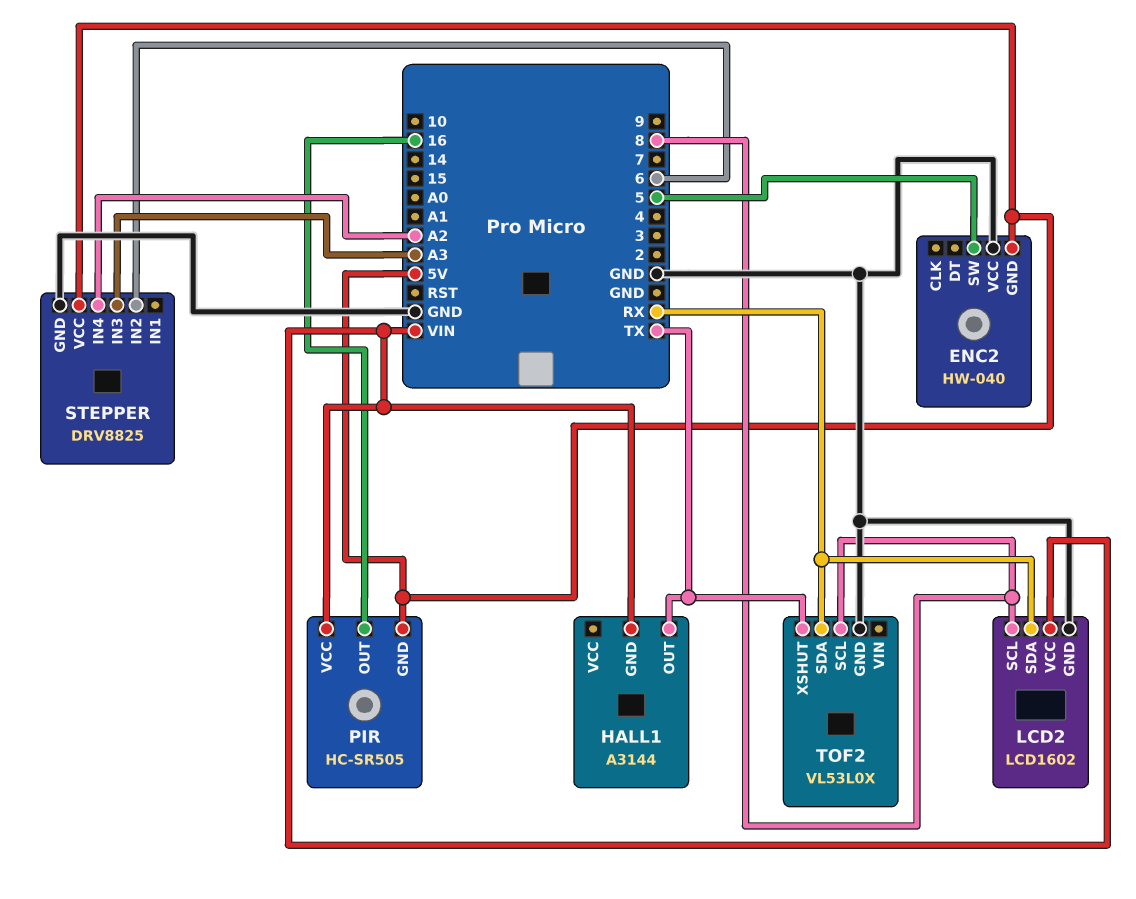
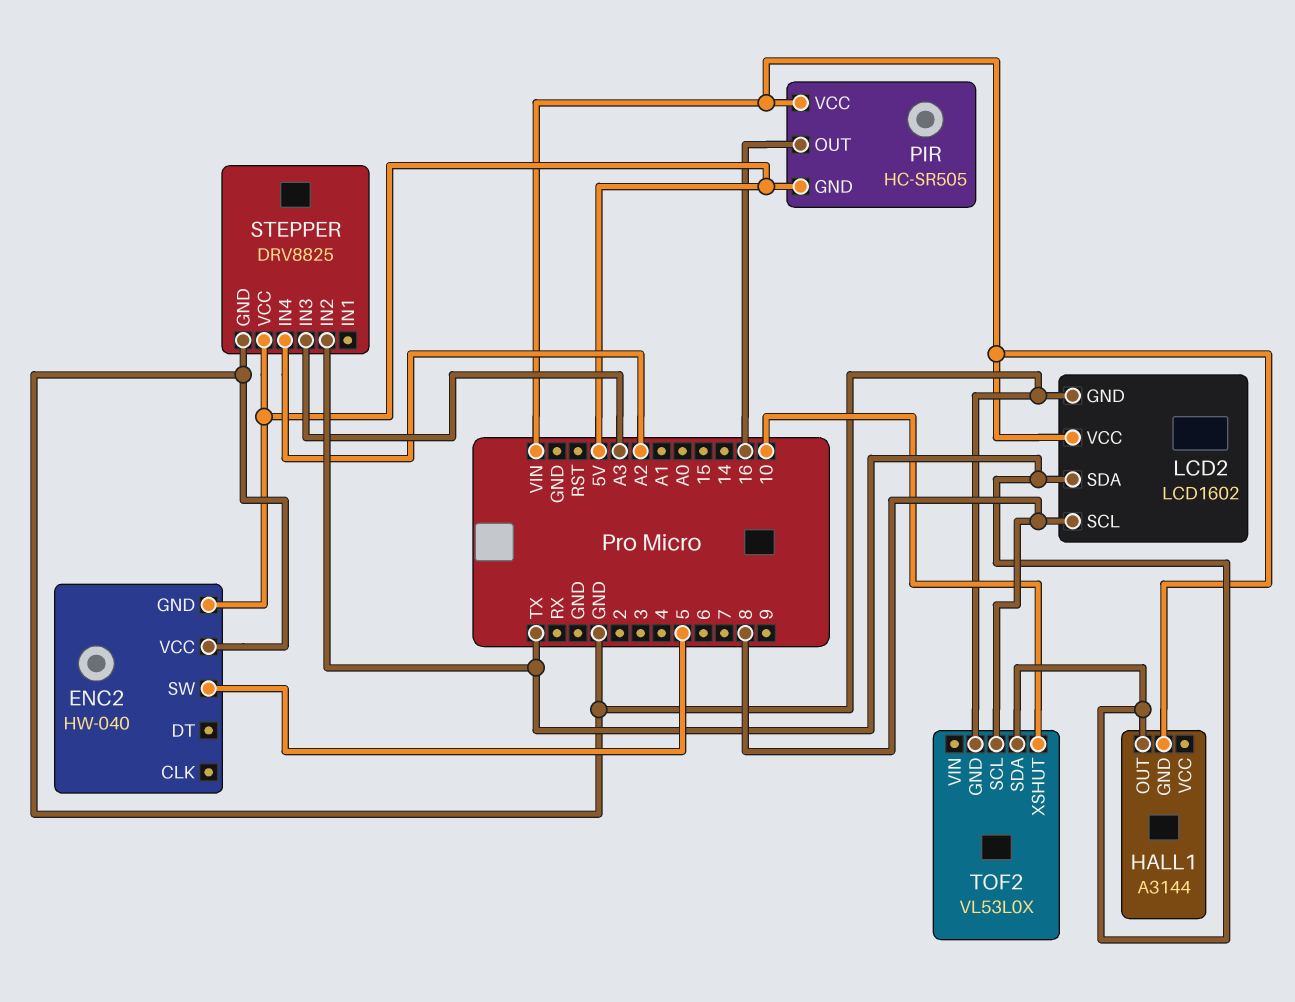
LCD2 pin SDA: RX -> TX
STEPPER pin IN2: 6 -> TX
TOF2 pin SDA: RX -> TX
TOF2 pin XSHUT: TX -> 10

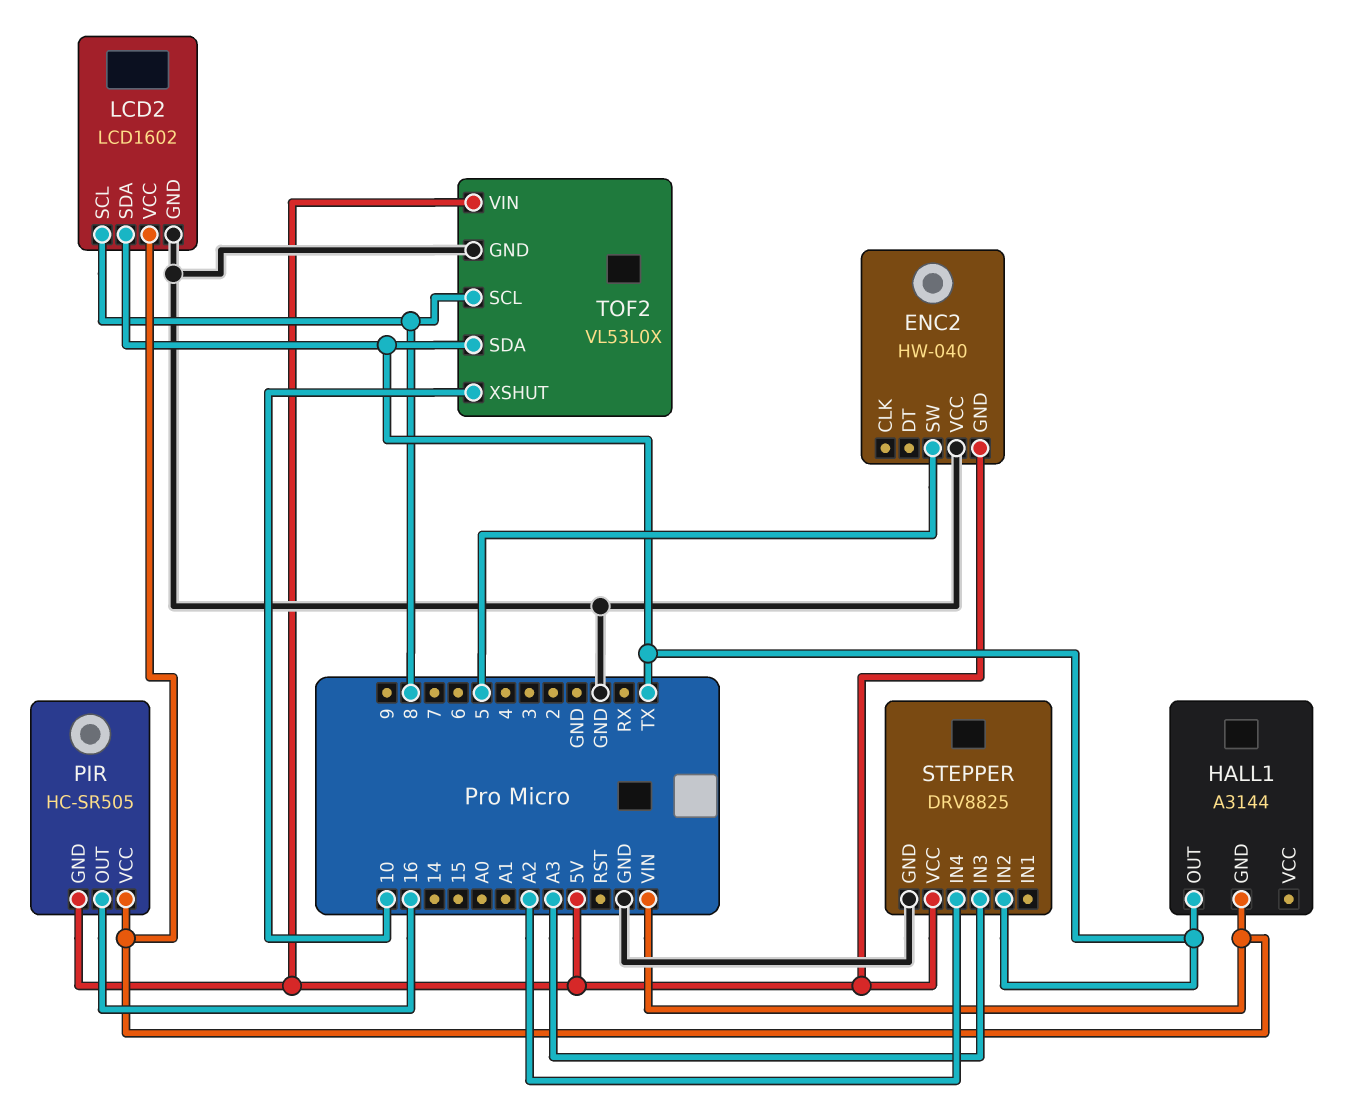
TOF2 pin VIN: none -> 5V

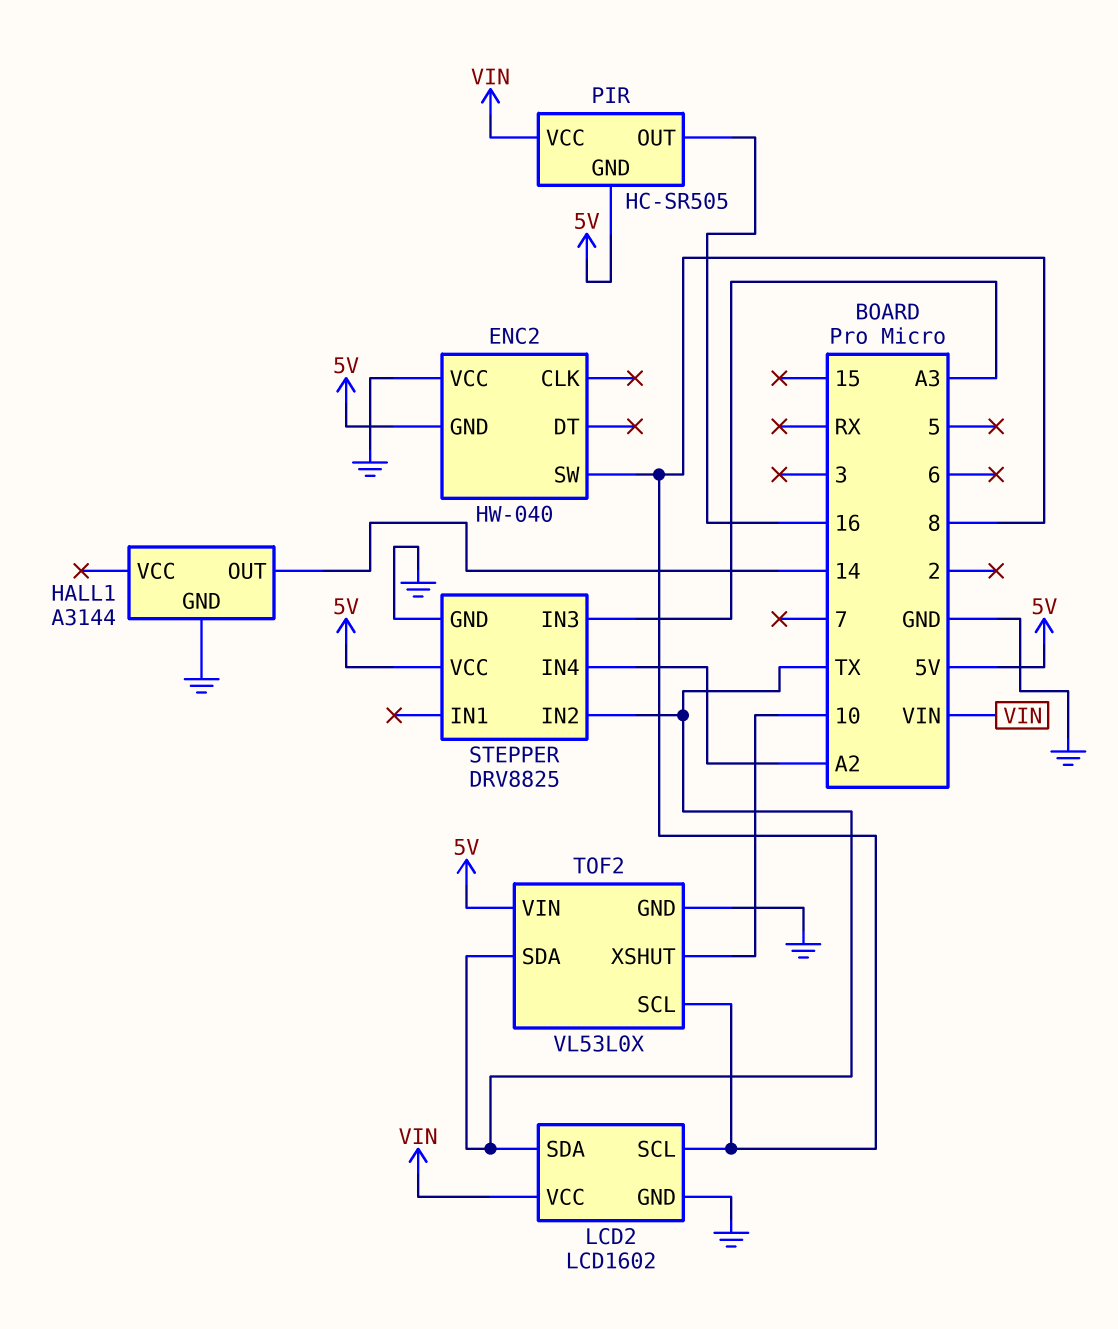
ENC2 pin SW: 5 -> 8
HALL1 pin GND: VIN -> GND
HALL1 pin OUT: TX -> 14

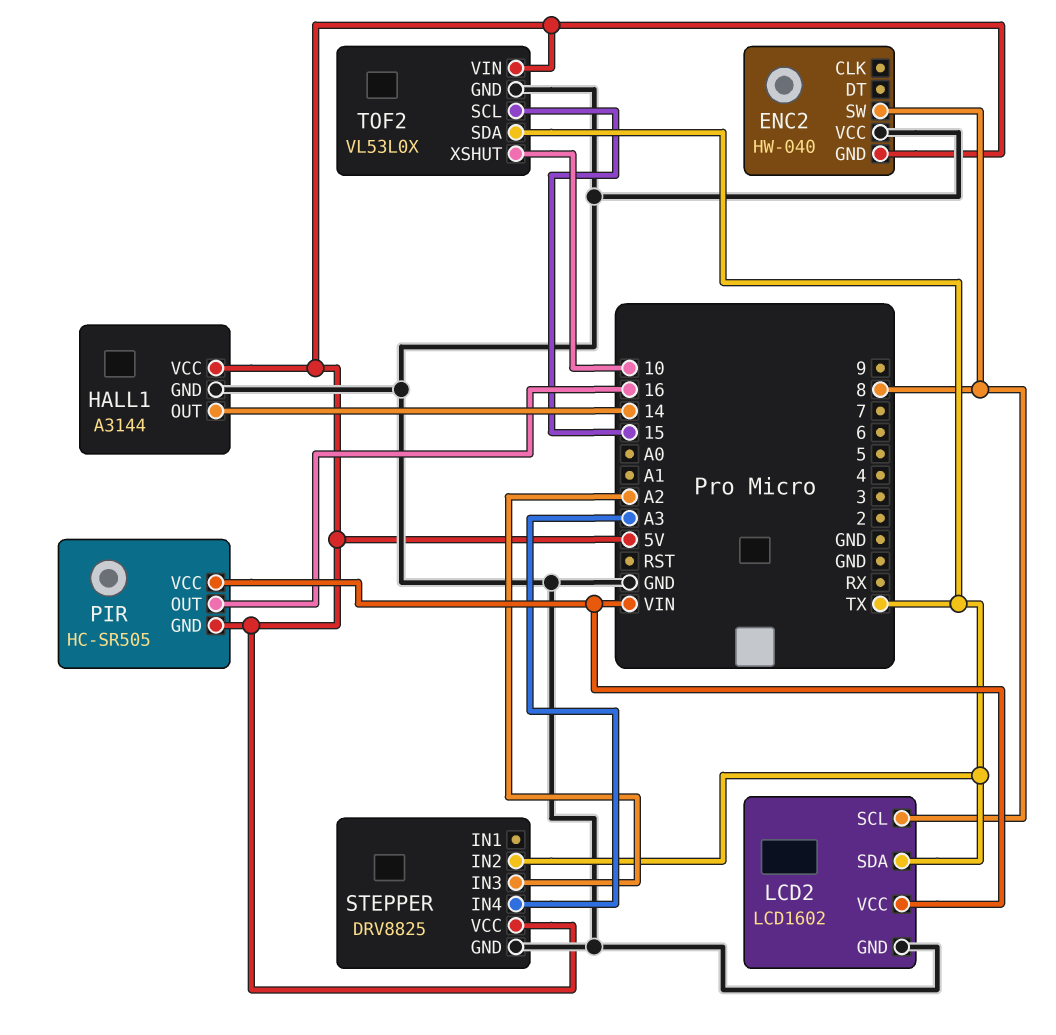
HALL1 pin VCC: none -> 5V
STEPPER pin IN3: A3 -> A2
STEPPER pin IN4: A2 -> A3
TOF2 pin SCL: 8 -> 15

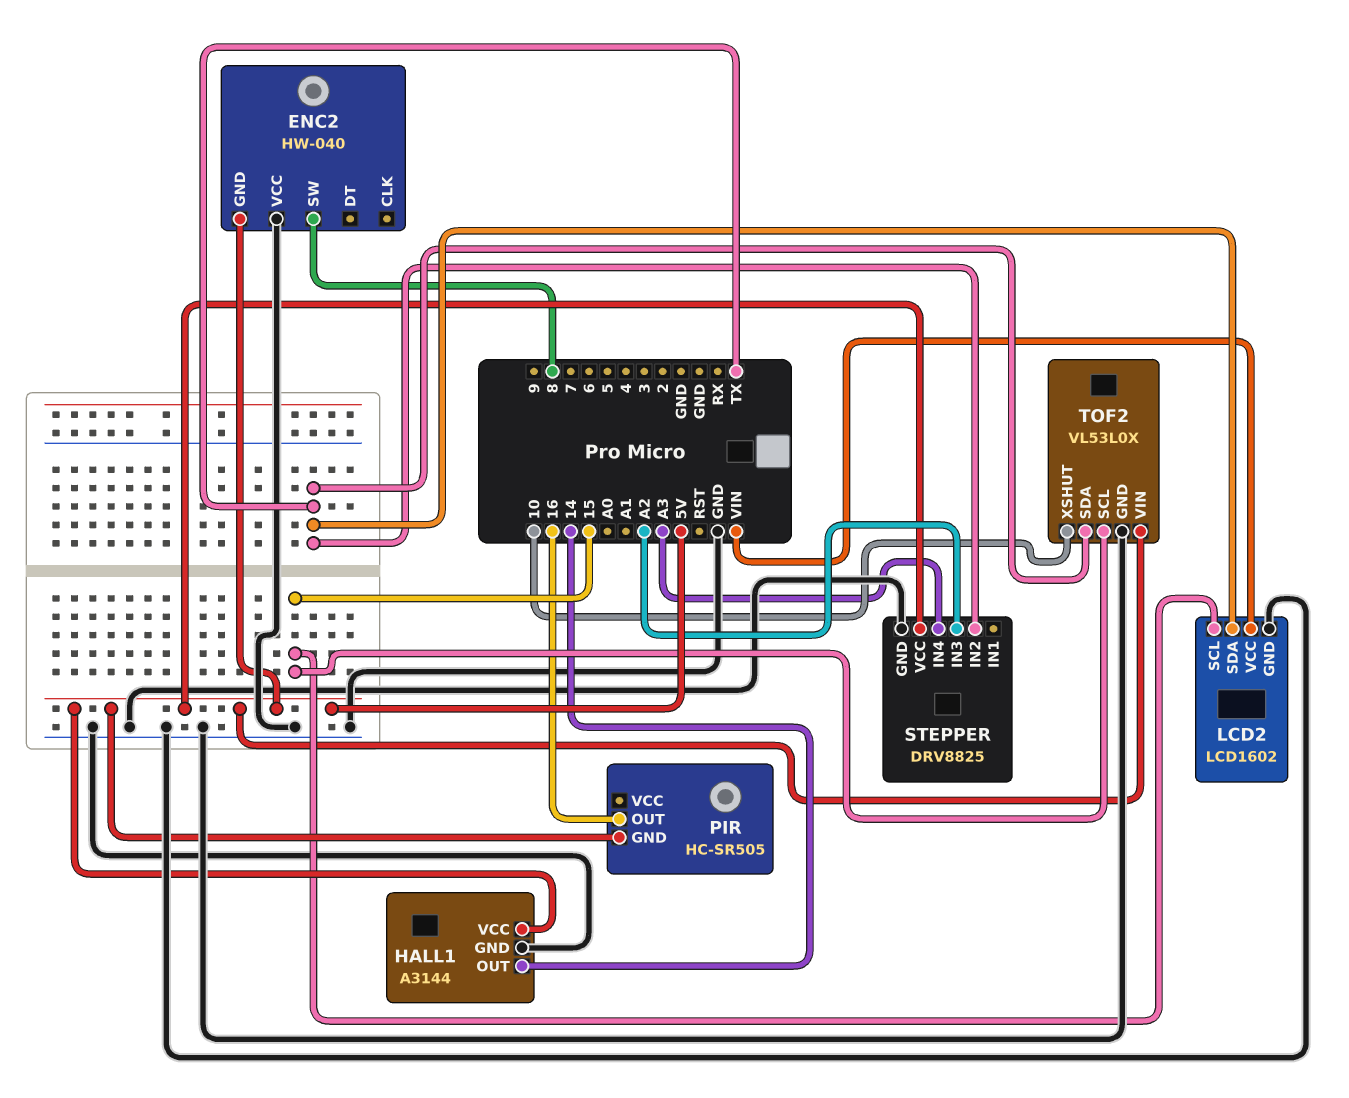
LCD2 pin SCL: 8 -> 15
PIR pin VCC: VIN -> none

